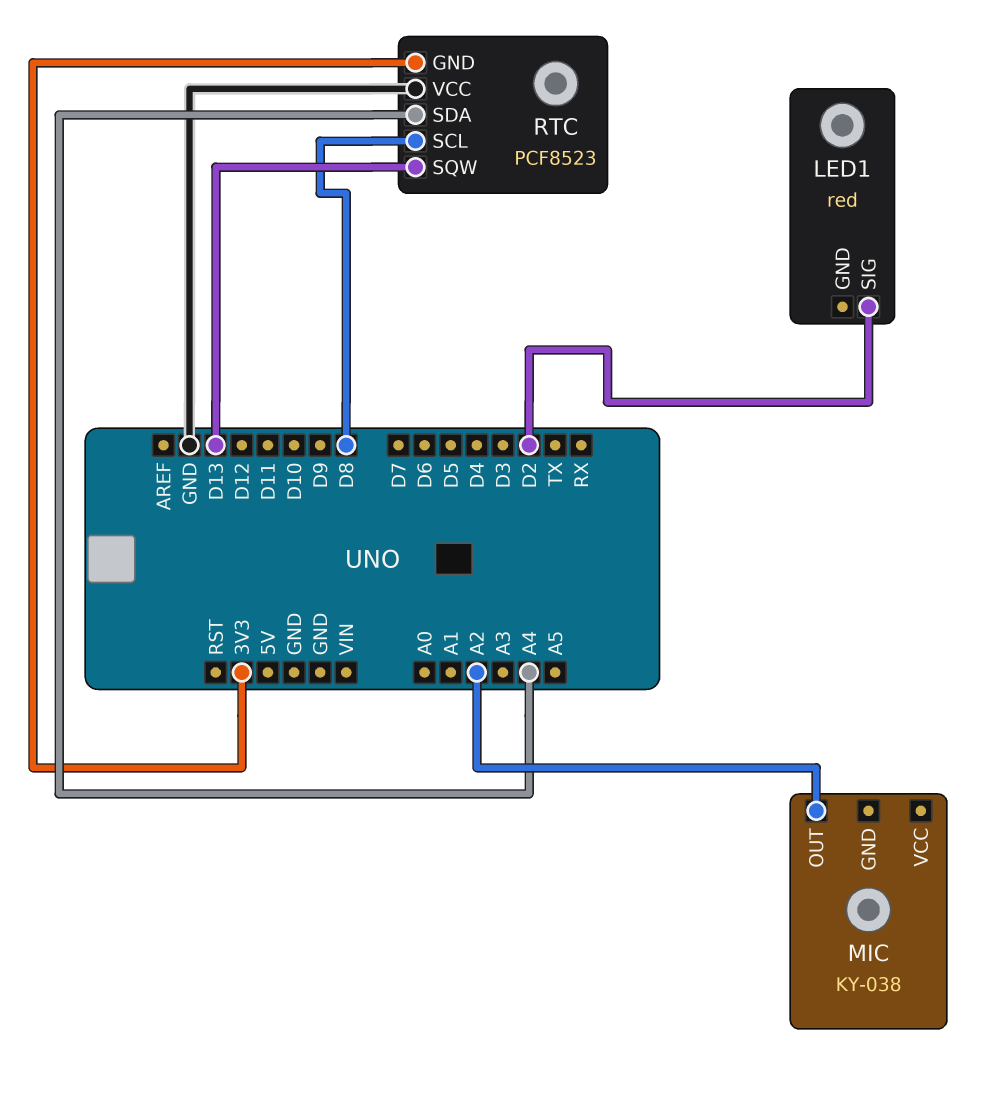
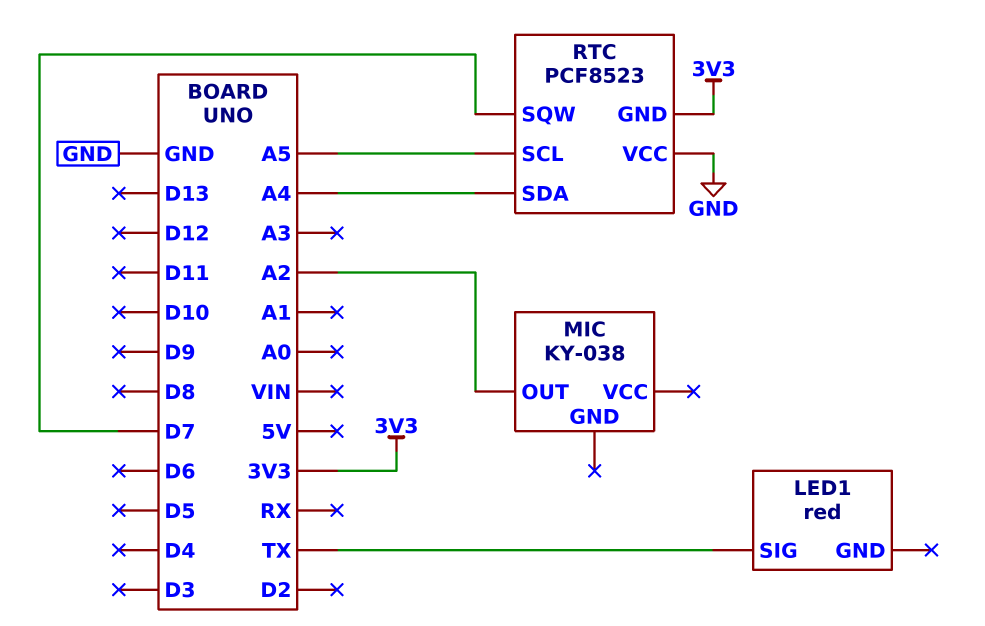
LED1 pin SIG: D2 -> TX
RTC pin SCL: D8 -> A5
RTC pin SQW: D13 -> D7

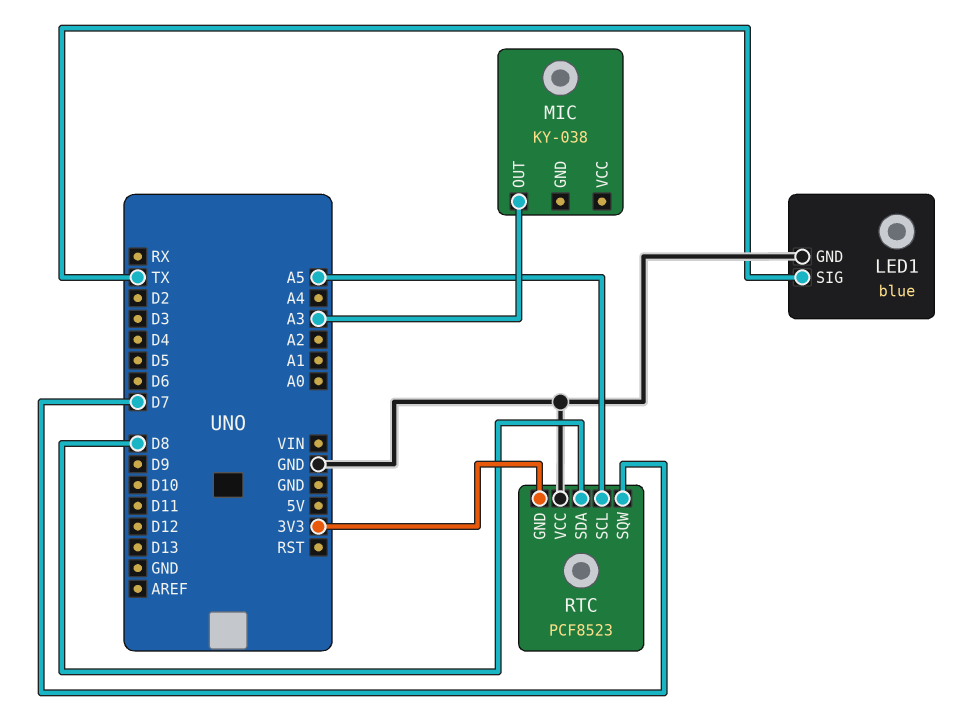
LED1: red -> blue
LED1 pin GND: none -> GND
MIC pin OUT: A2 -> A3
RTC pin SDA: A4 -> D8

